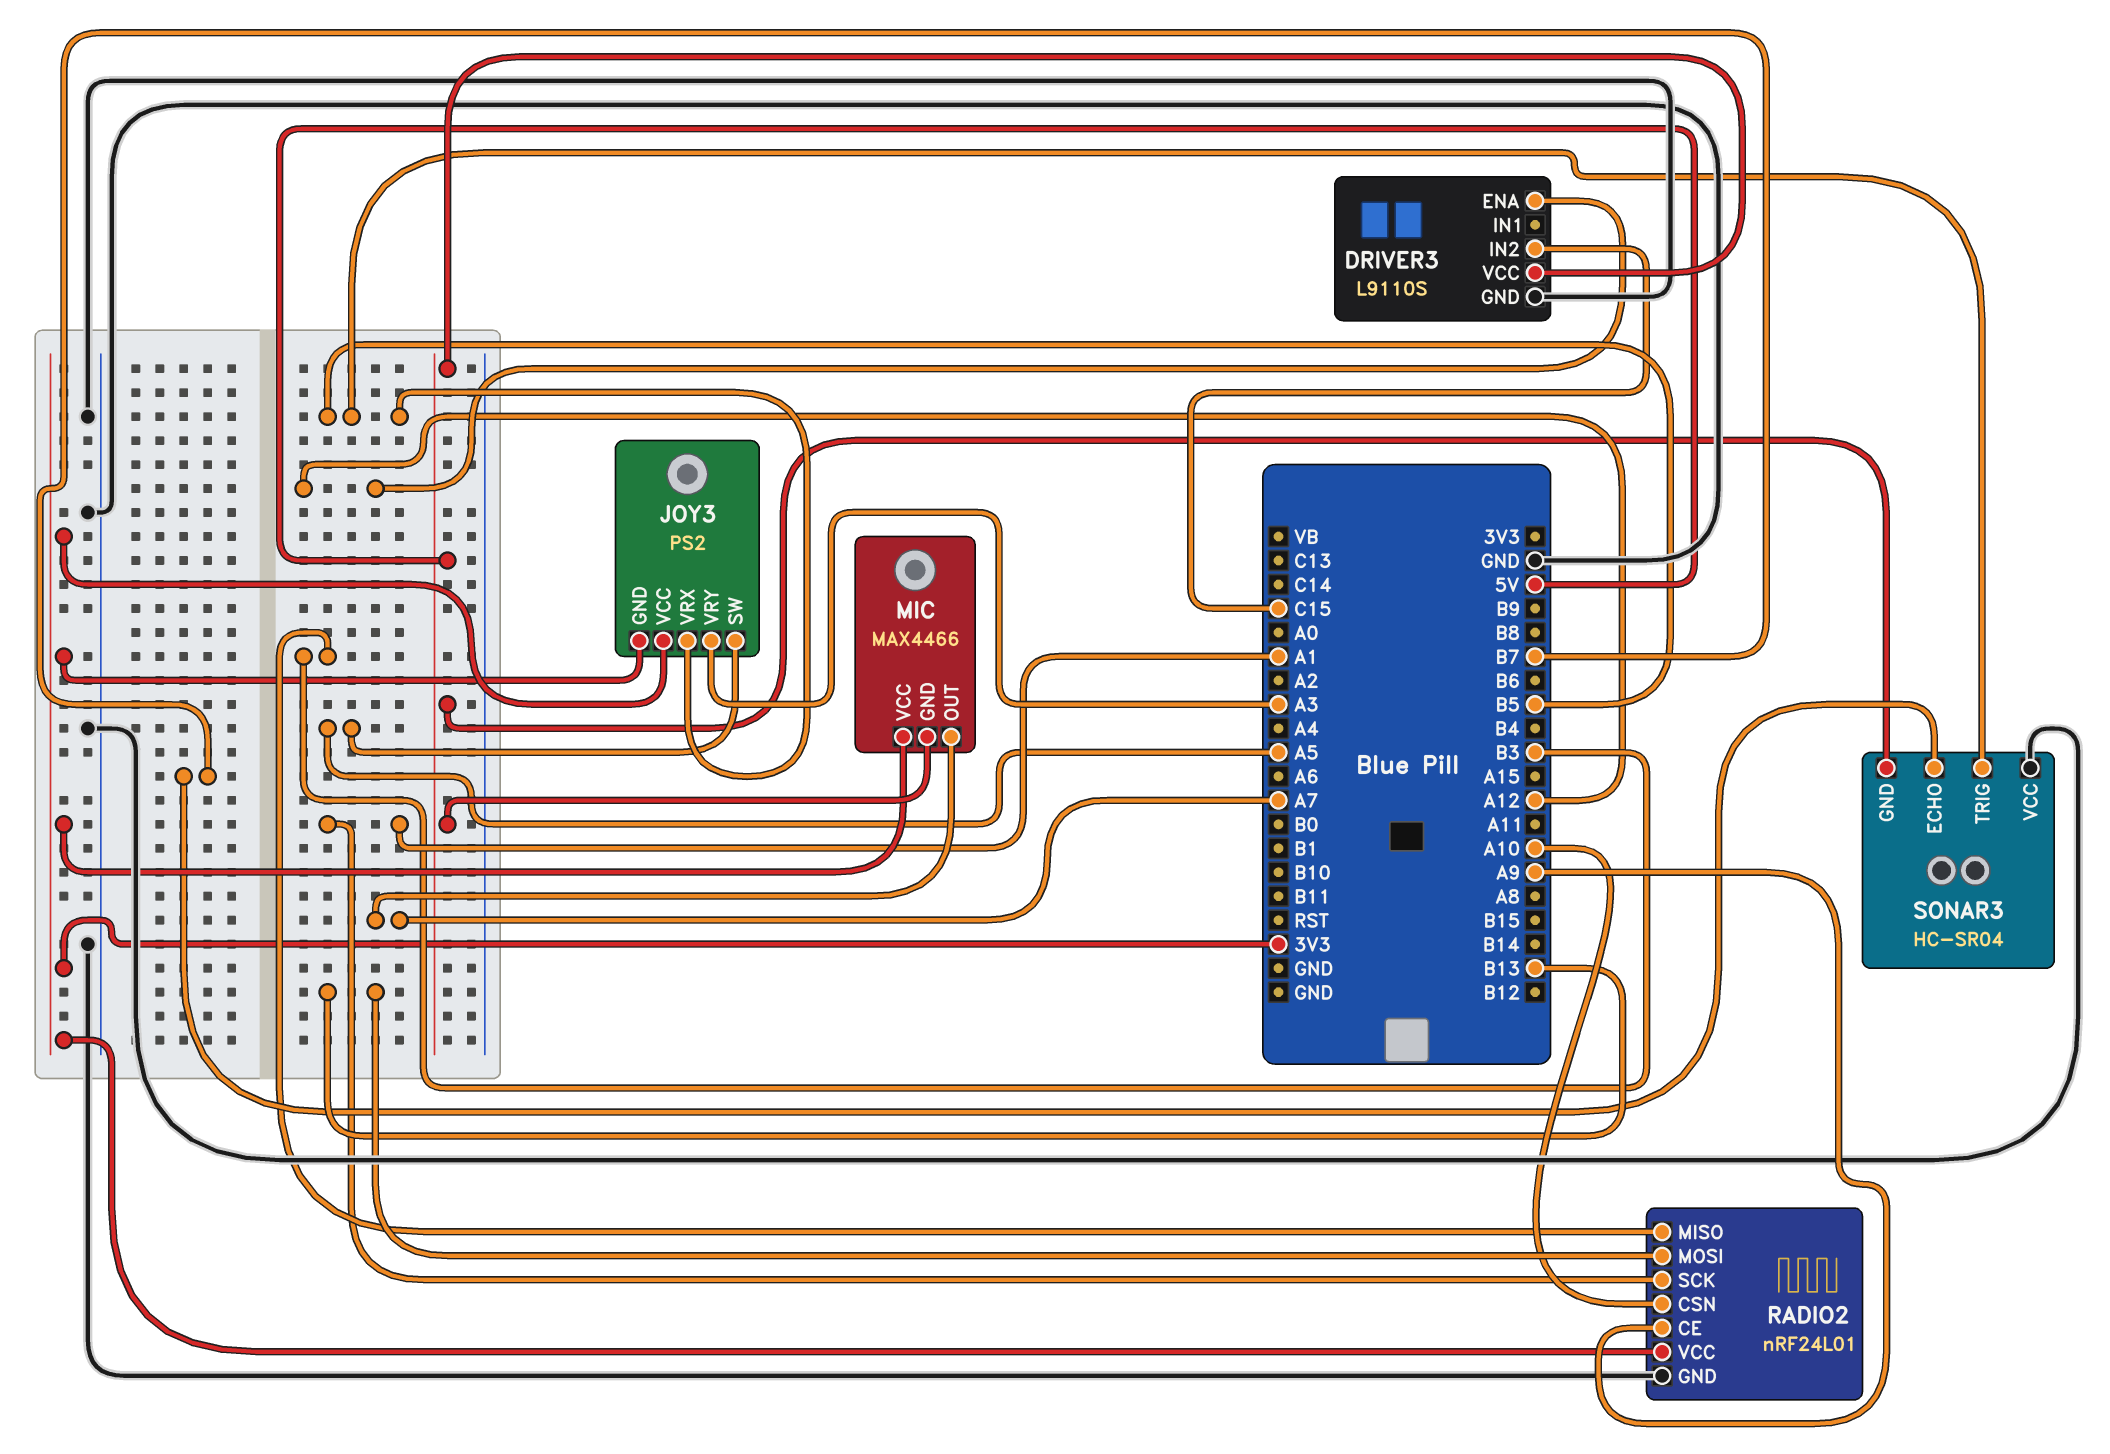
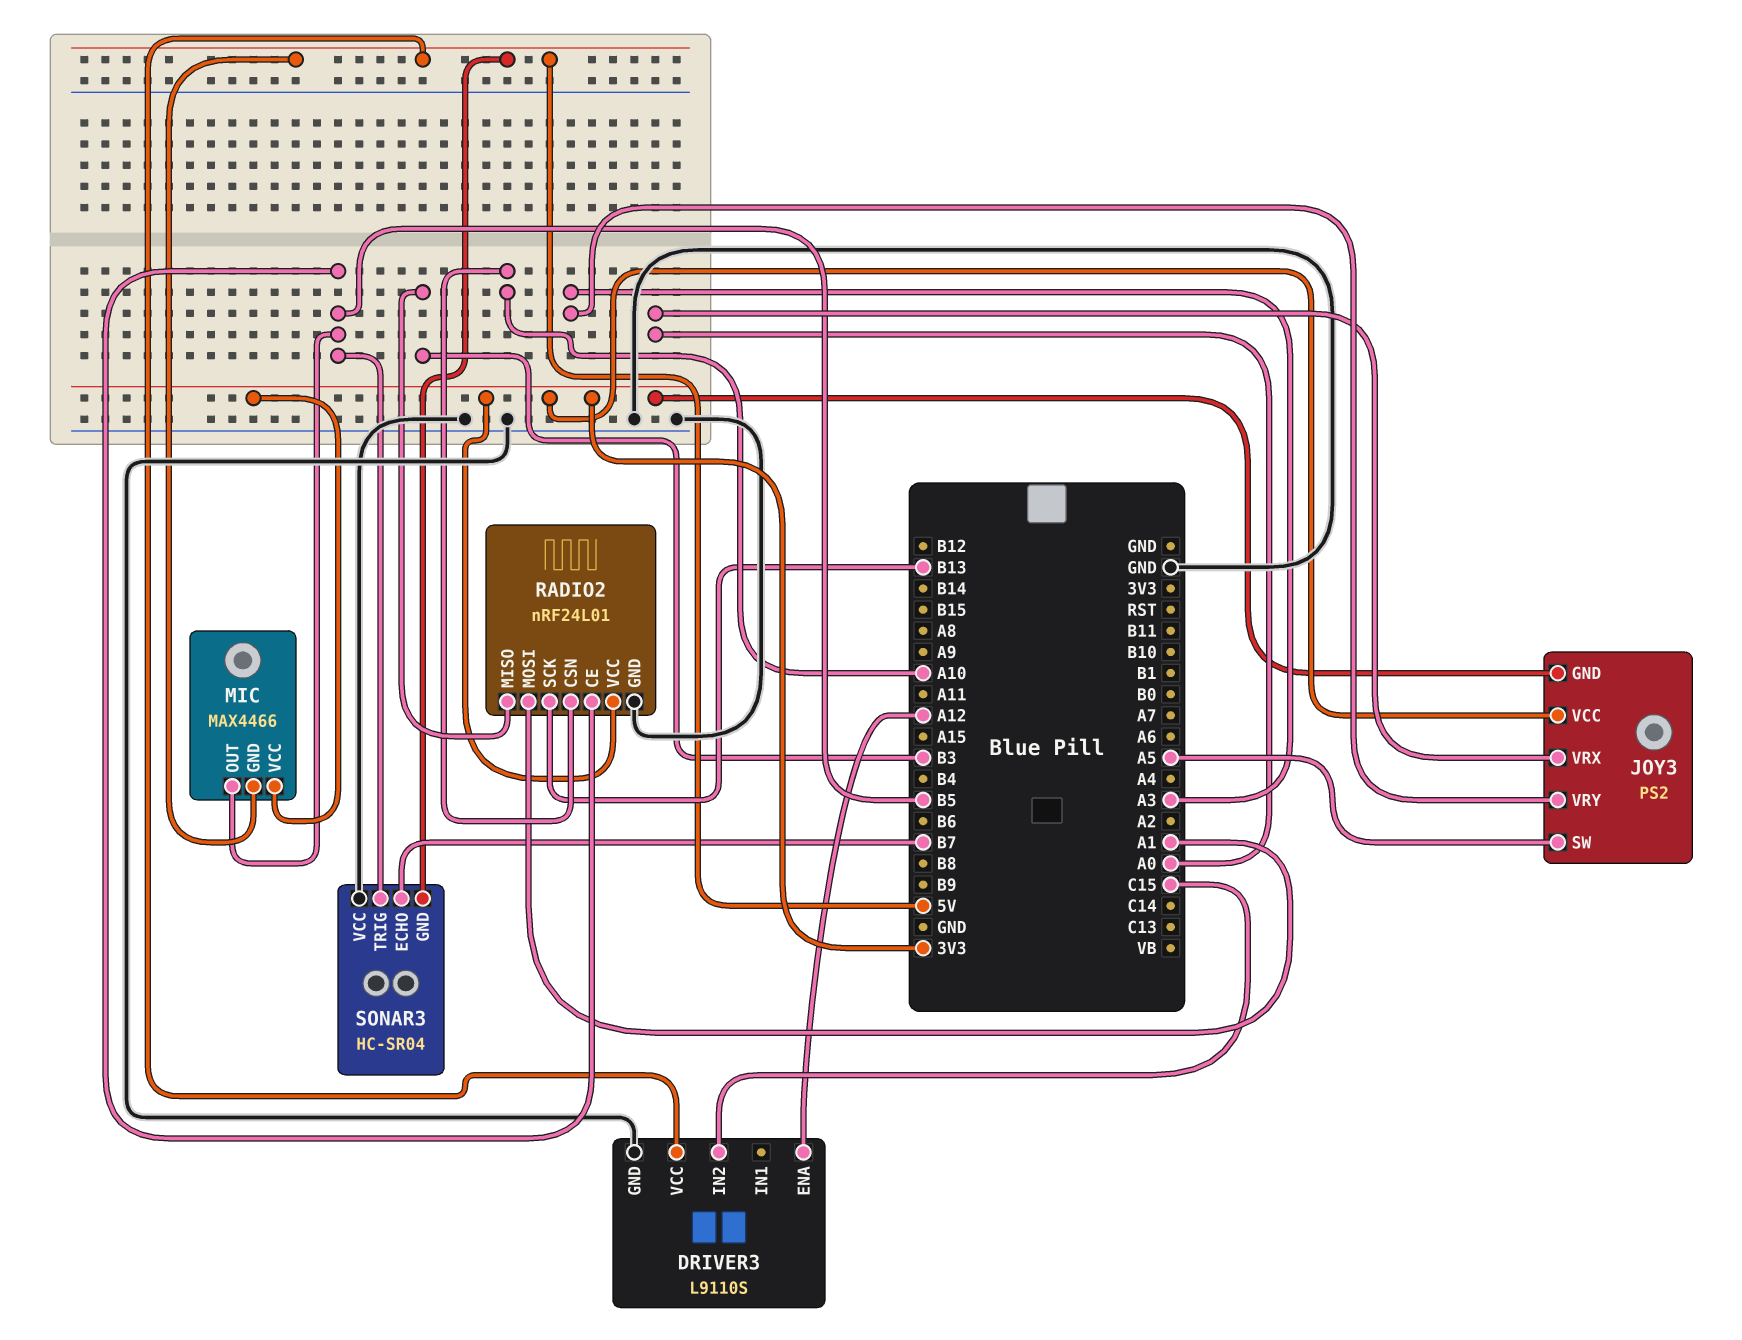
JOY3 pin VRX: B5 -> A0
MIC pin OUT: A7 -> B5
RADIO2 pin CE: A9 -> B5
RADIO2 pin MOSI: B13 -> A1
RADIO2 pin SCK: A1 -> B13

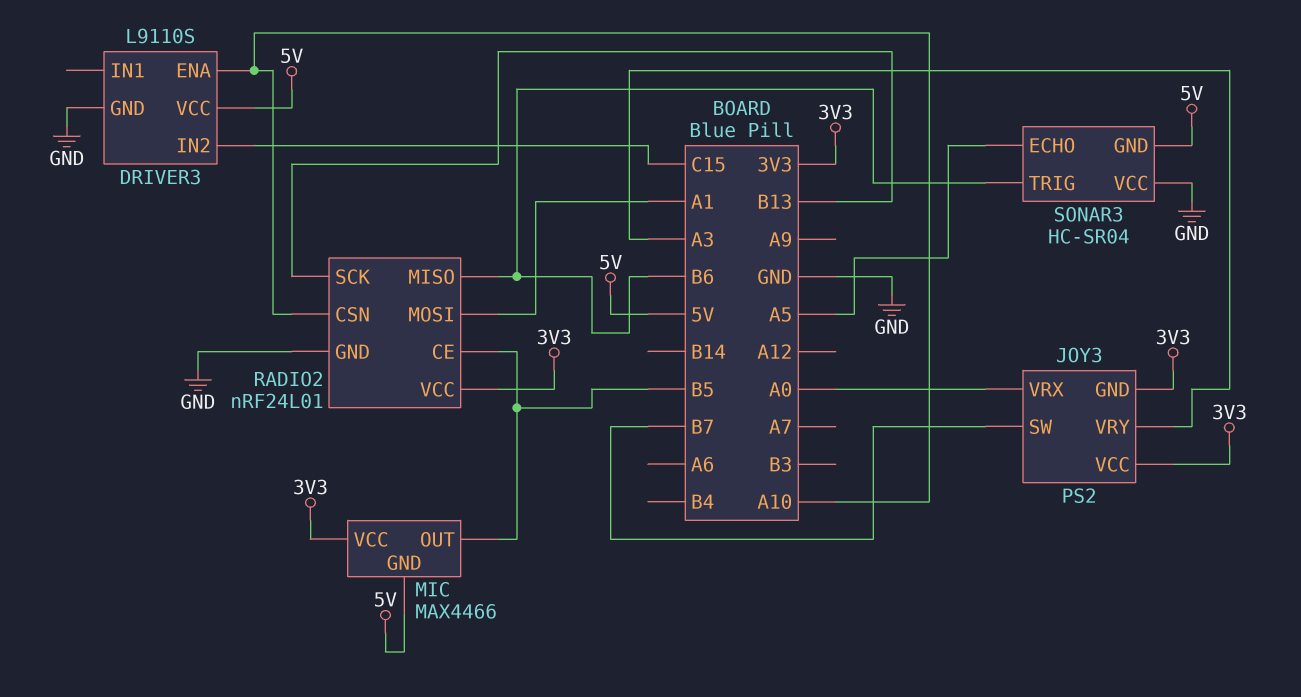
DRIVER3 pin ENA: A12 -> A10
JOY3 pin SW: A5 -> B7
RADIO2 pin MISO: B3 -> B6
SONAR3 pin ECHO: B7 -> A5
SONAR3 pin TRIG: B5 -> B6

